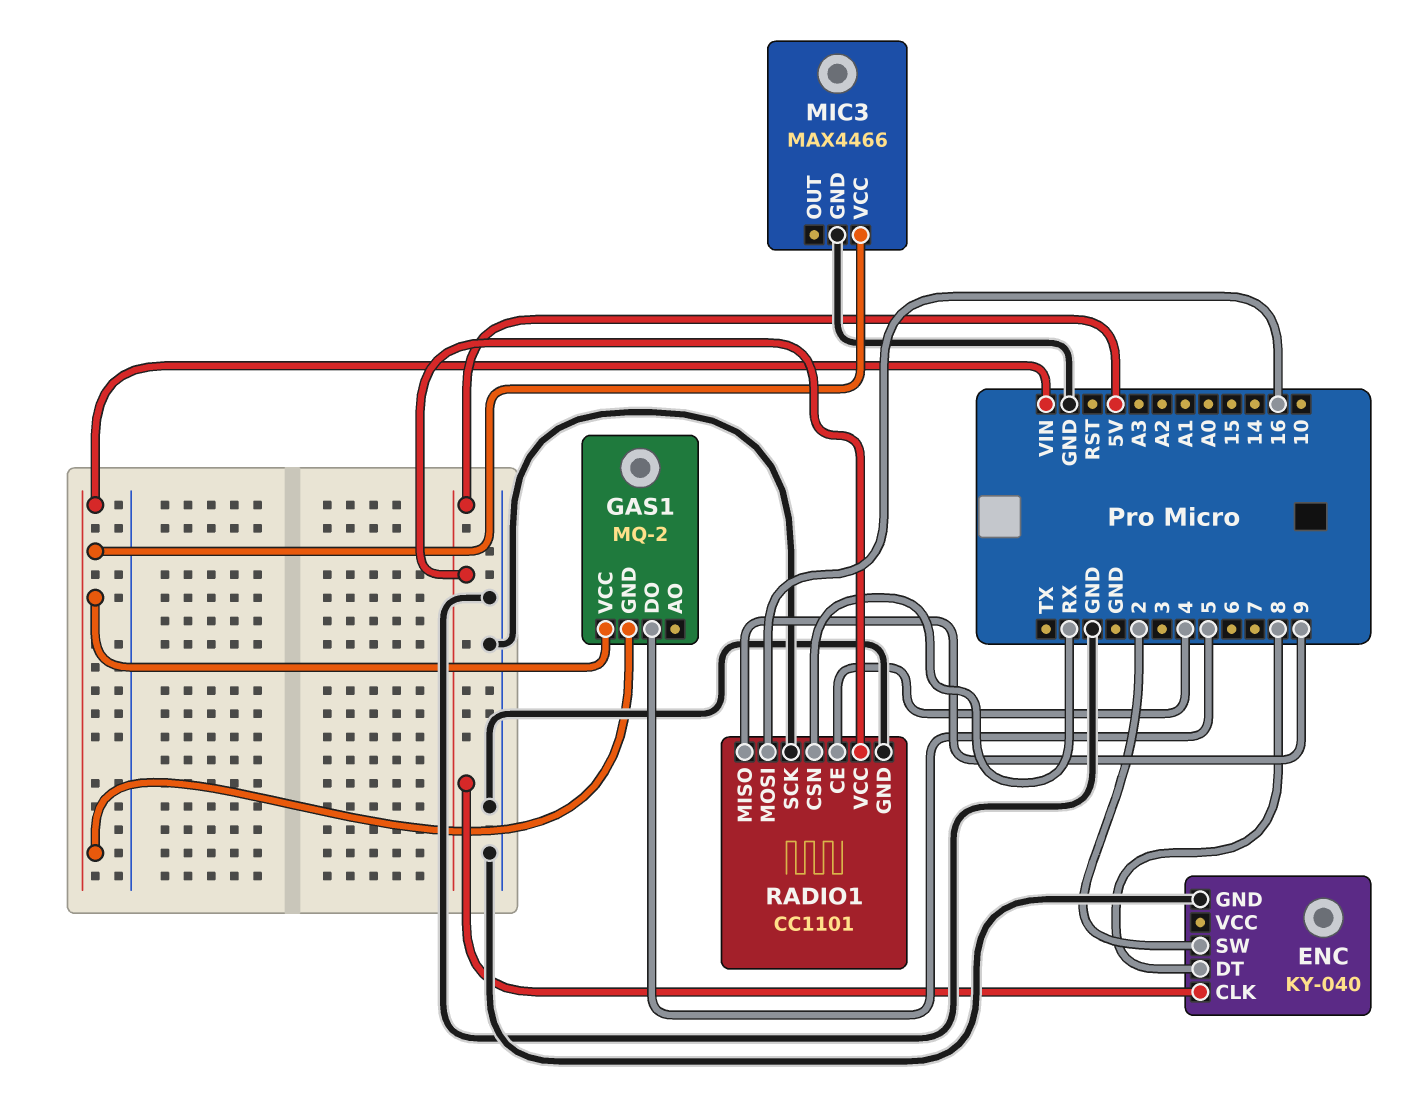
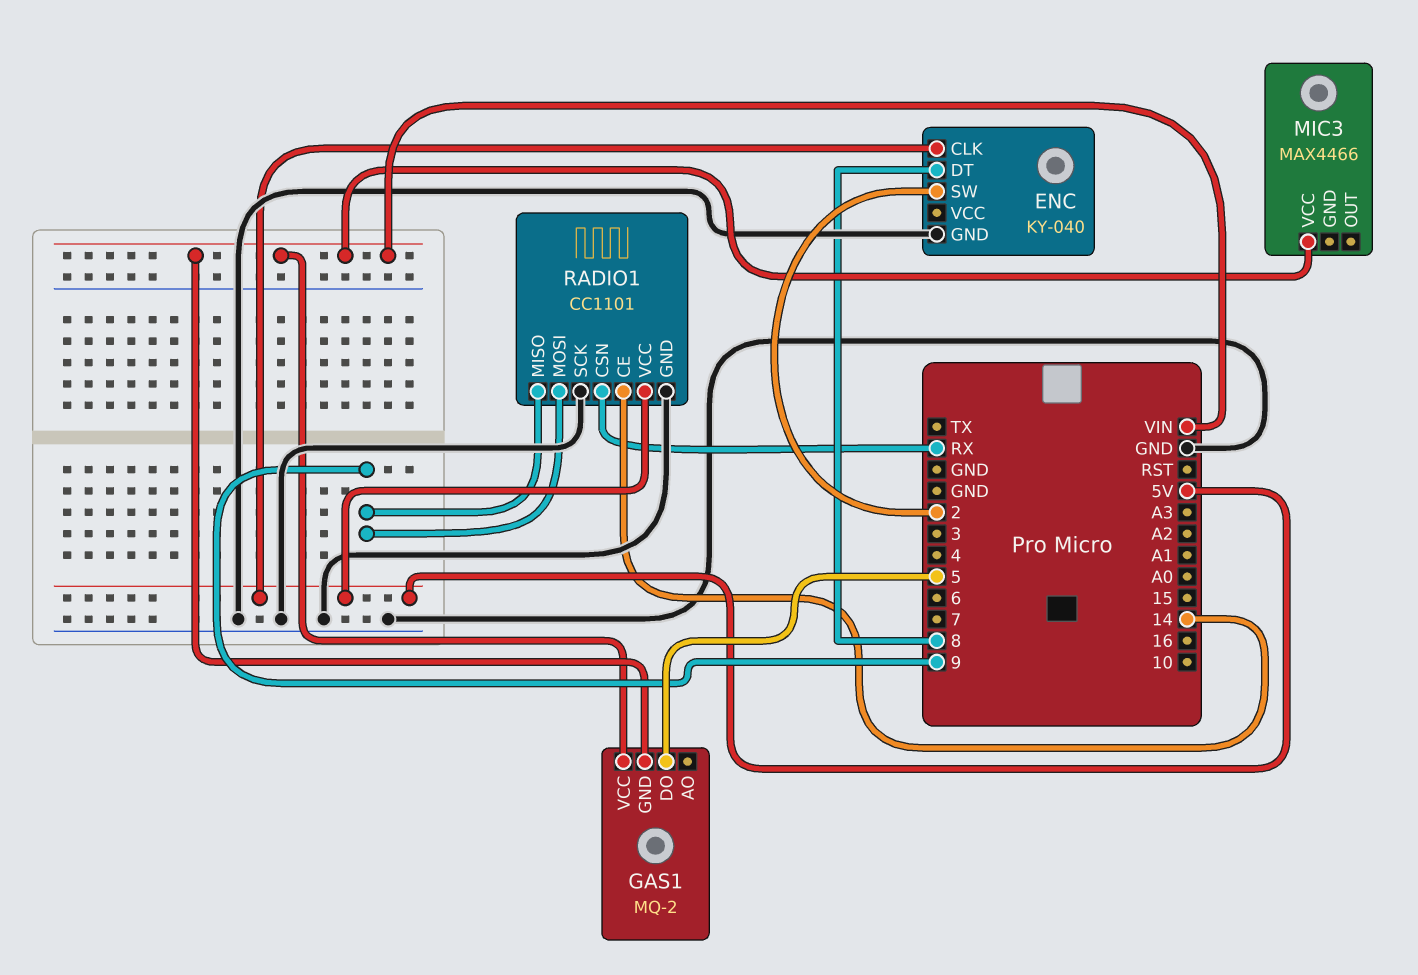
MIC3 pin GND: GND -> none
RADIO1 pin CE: 4 -> 14
RADIO1 pin MOSI: 16 -> 9

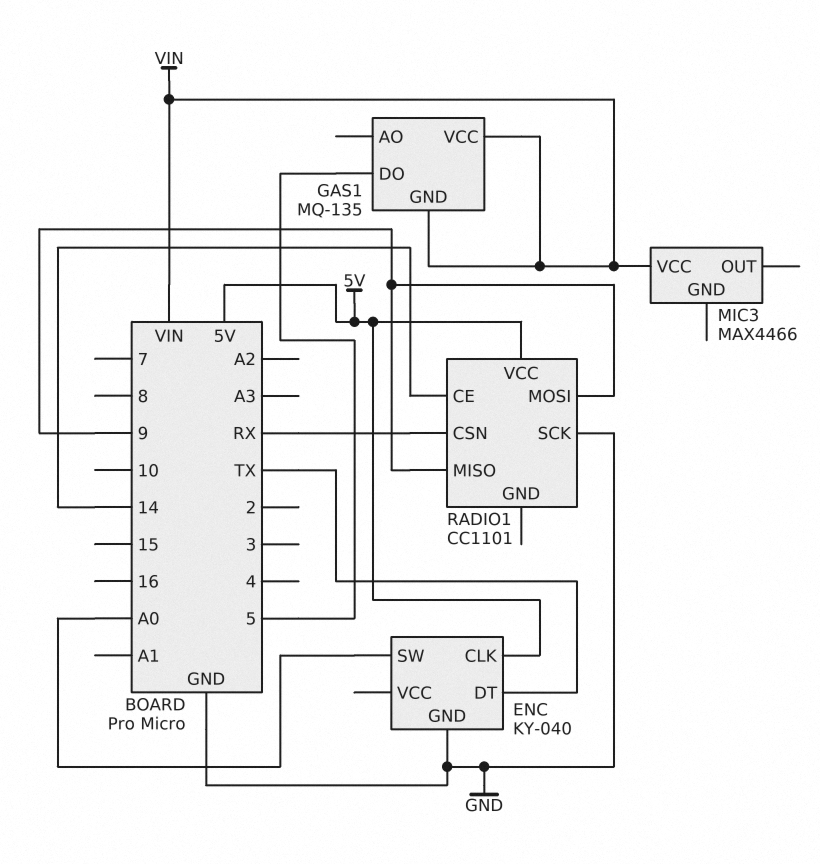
ENC pin DT: 8 -> TX
ENC pin SW: 2 -> A0
GAS1: MQ-2 -> MQ-135
RADIO1 pin GND: GND -> none

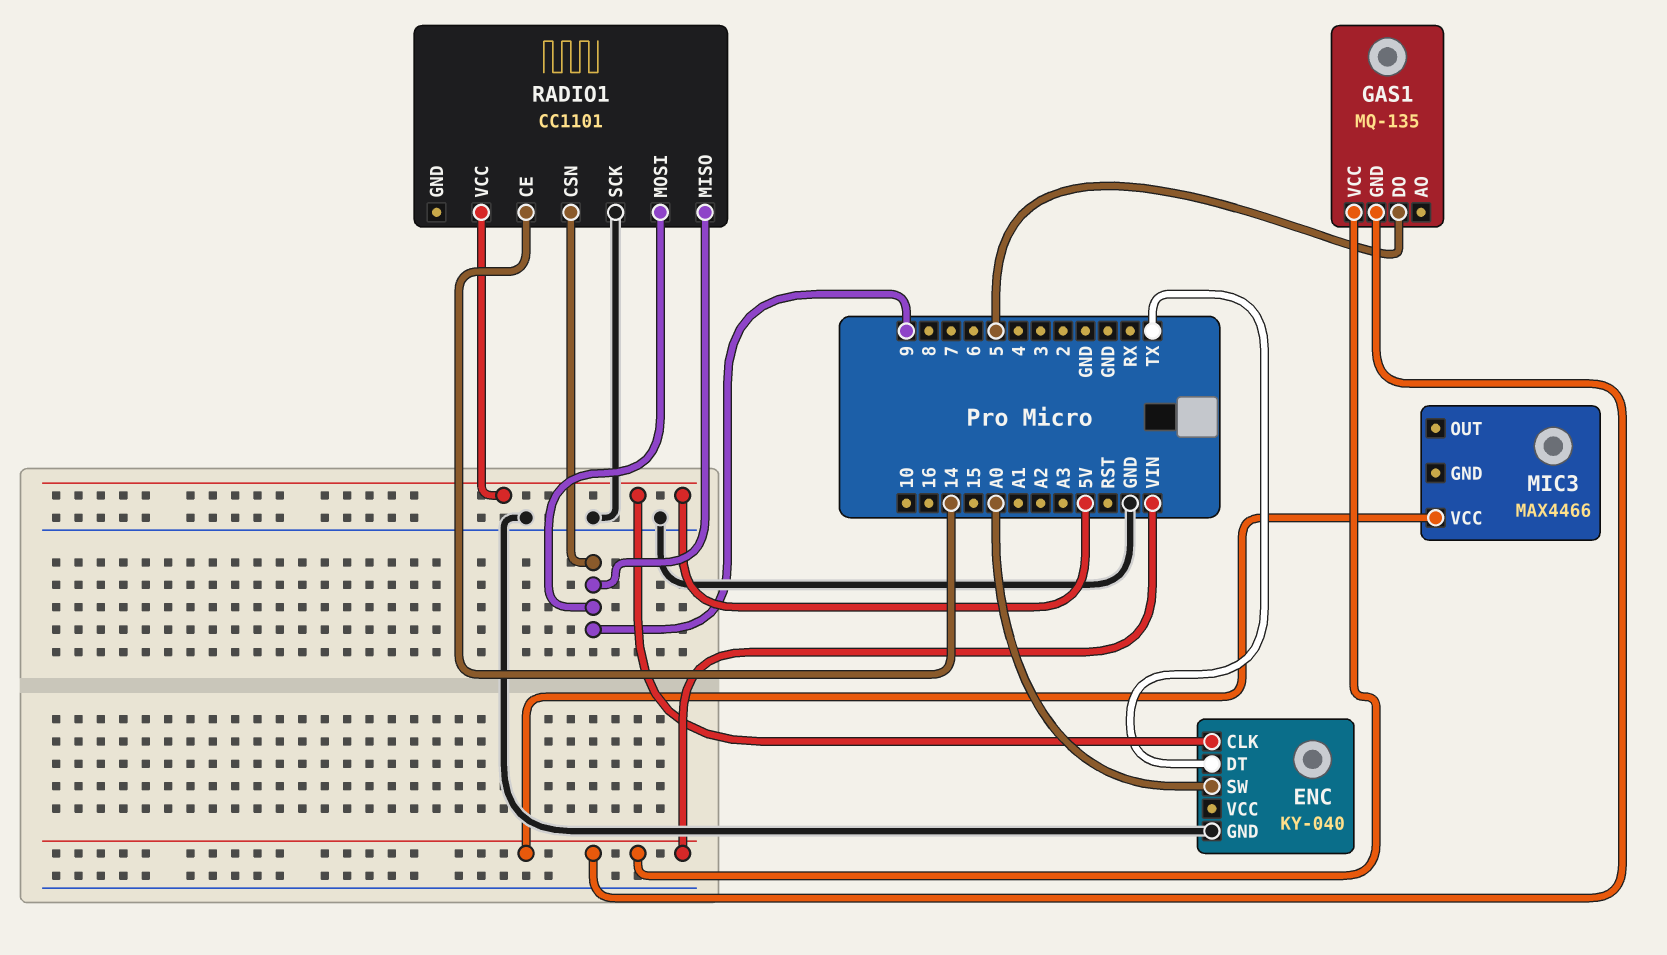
RADIO1 pin CSN: RX -> 9

